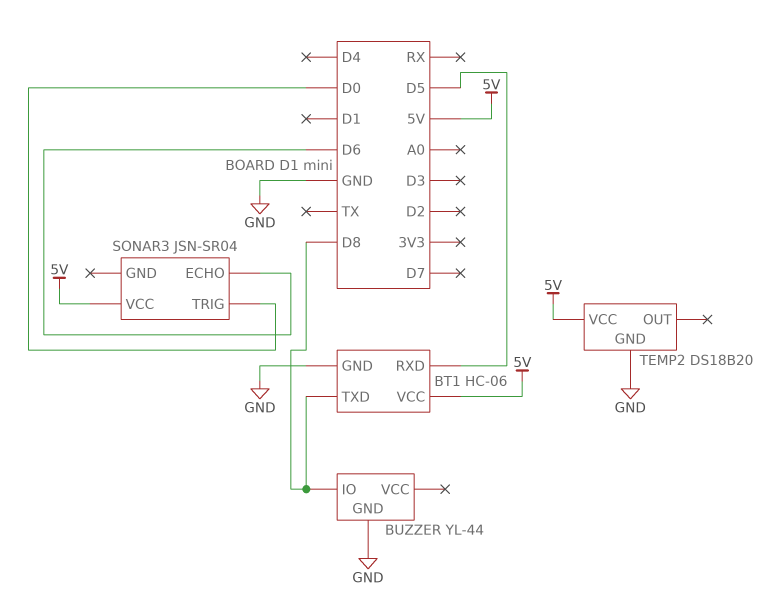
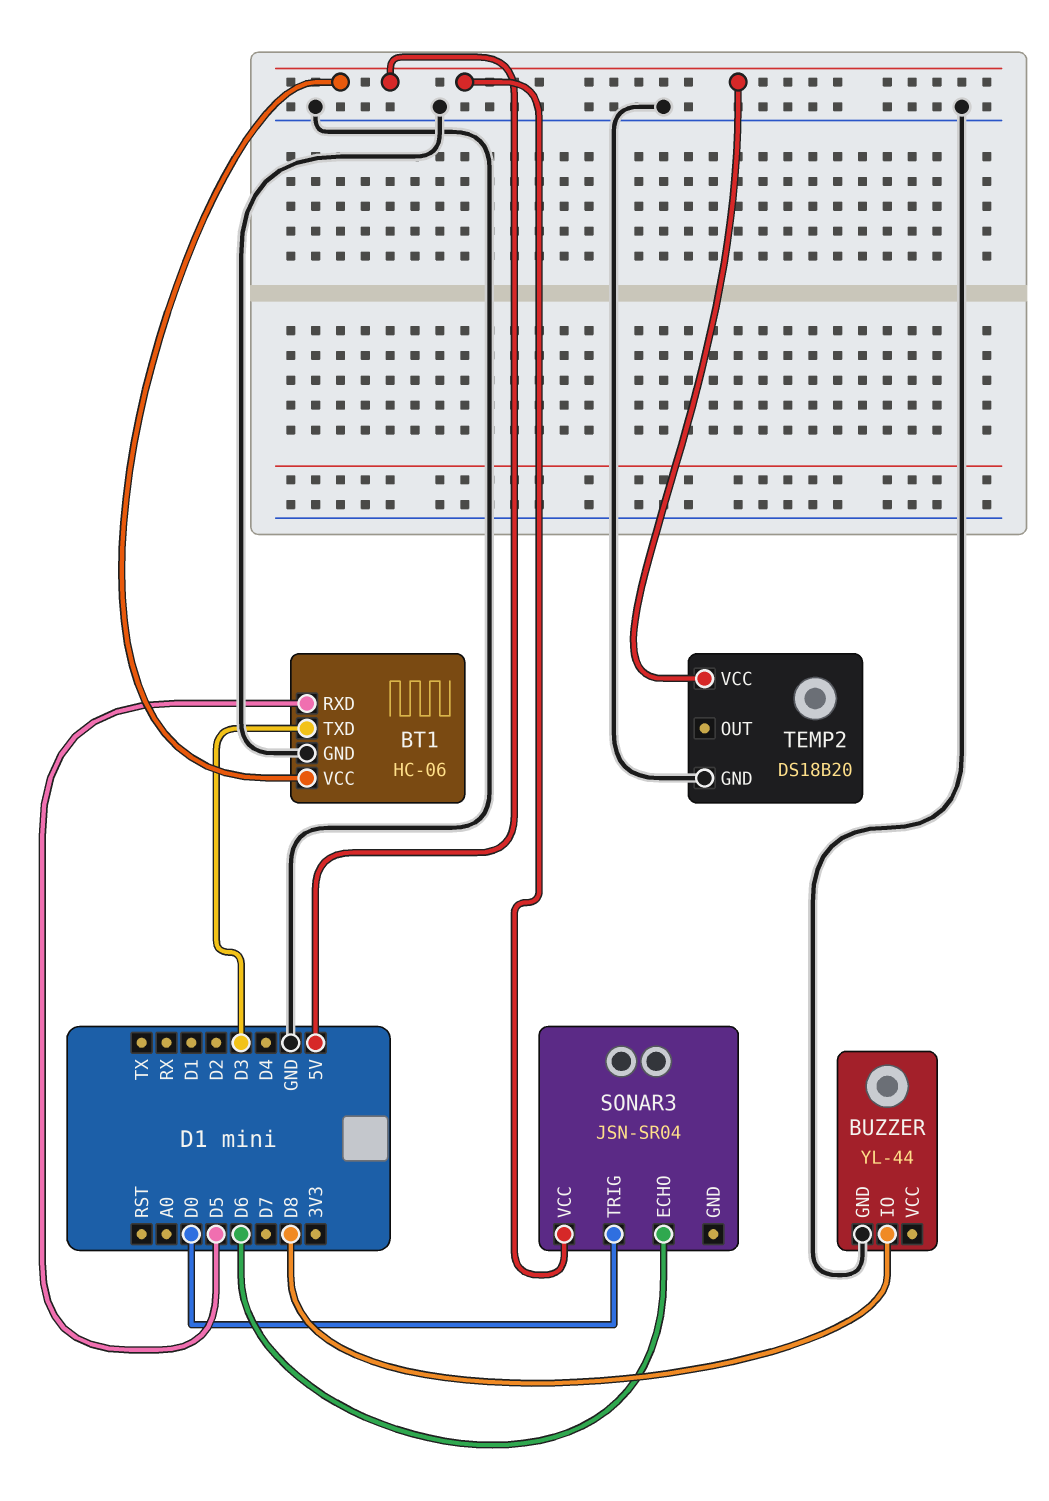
BT1 pin TXD: D8 -> D3

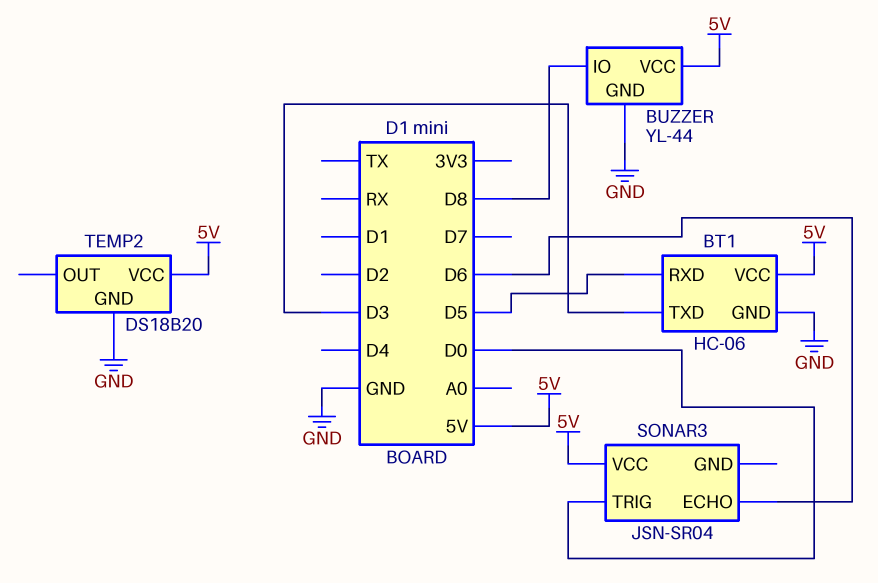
BUZZER pin VCC: none -> 5V

